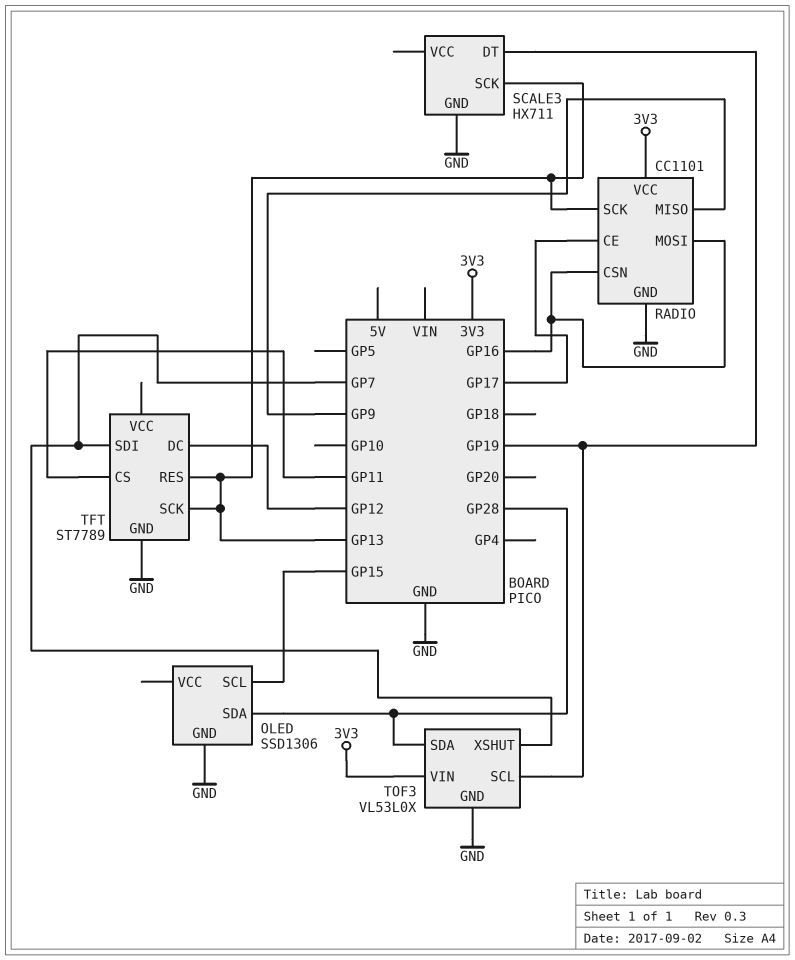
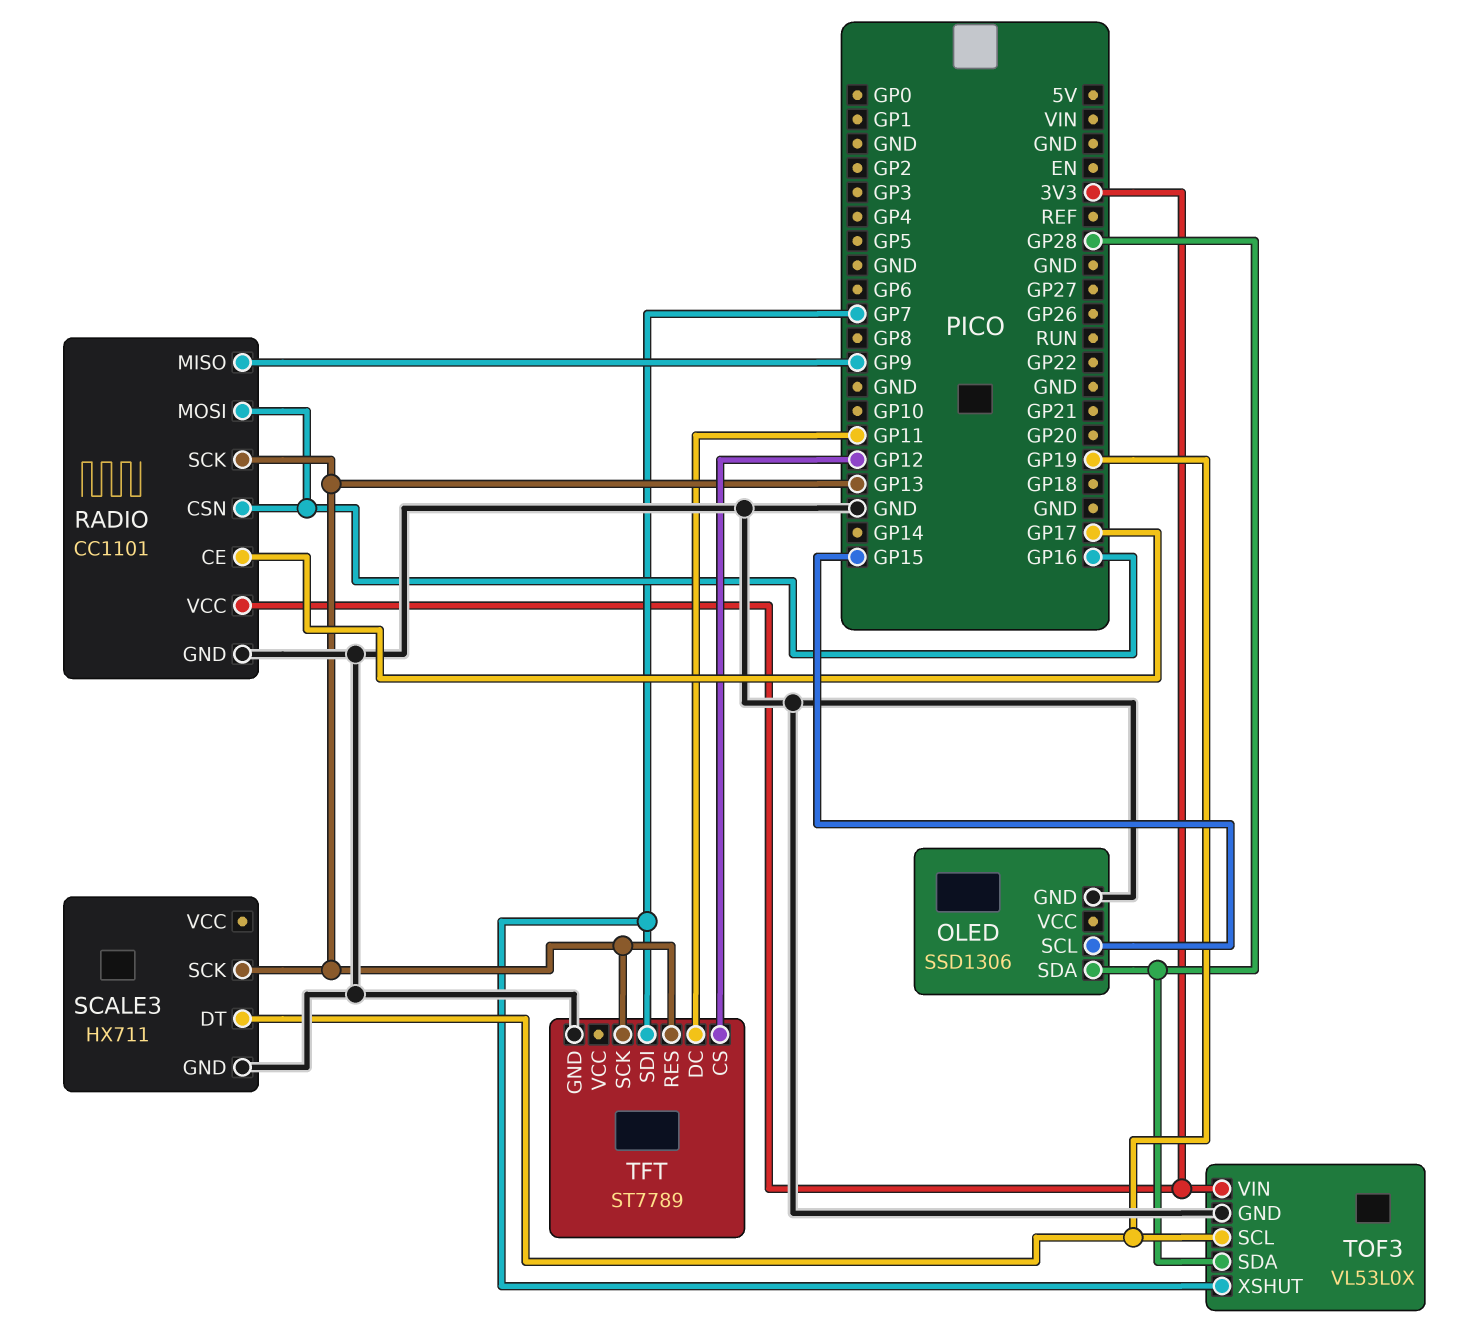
TFT pin CS: GP11 -> GP12
TFT pin DC: GP12 -> GP11

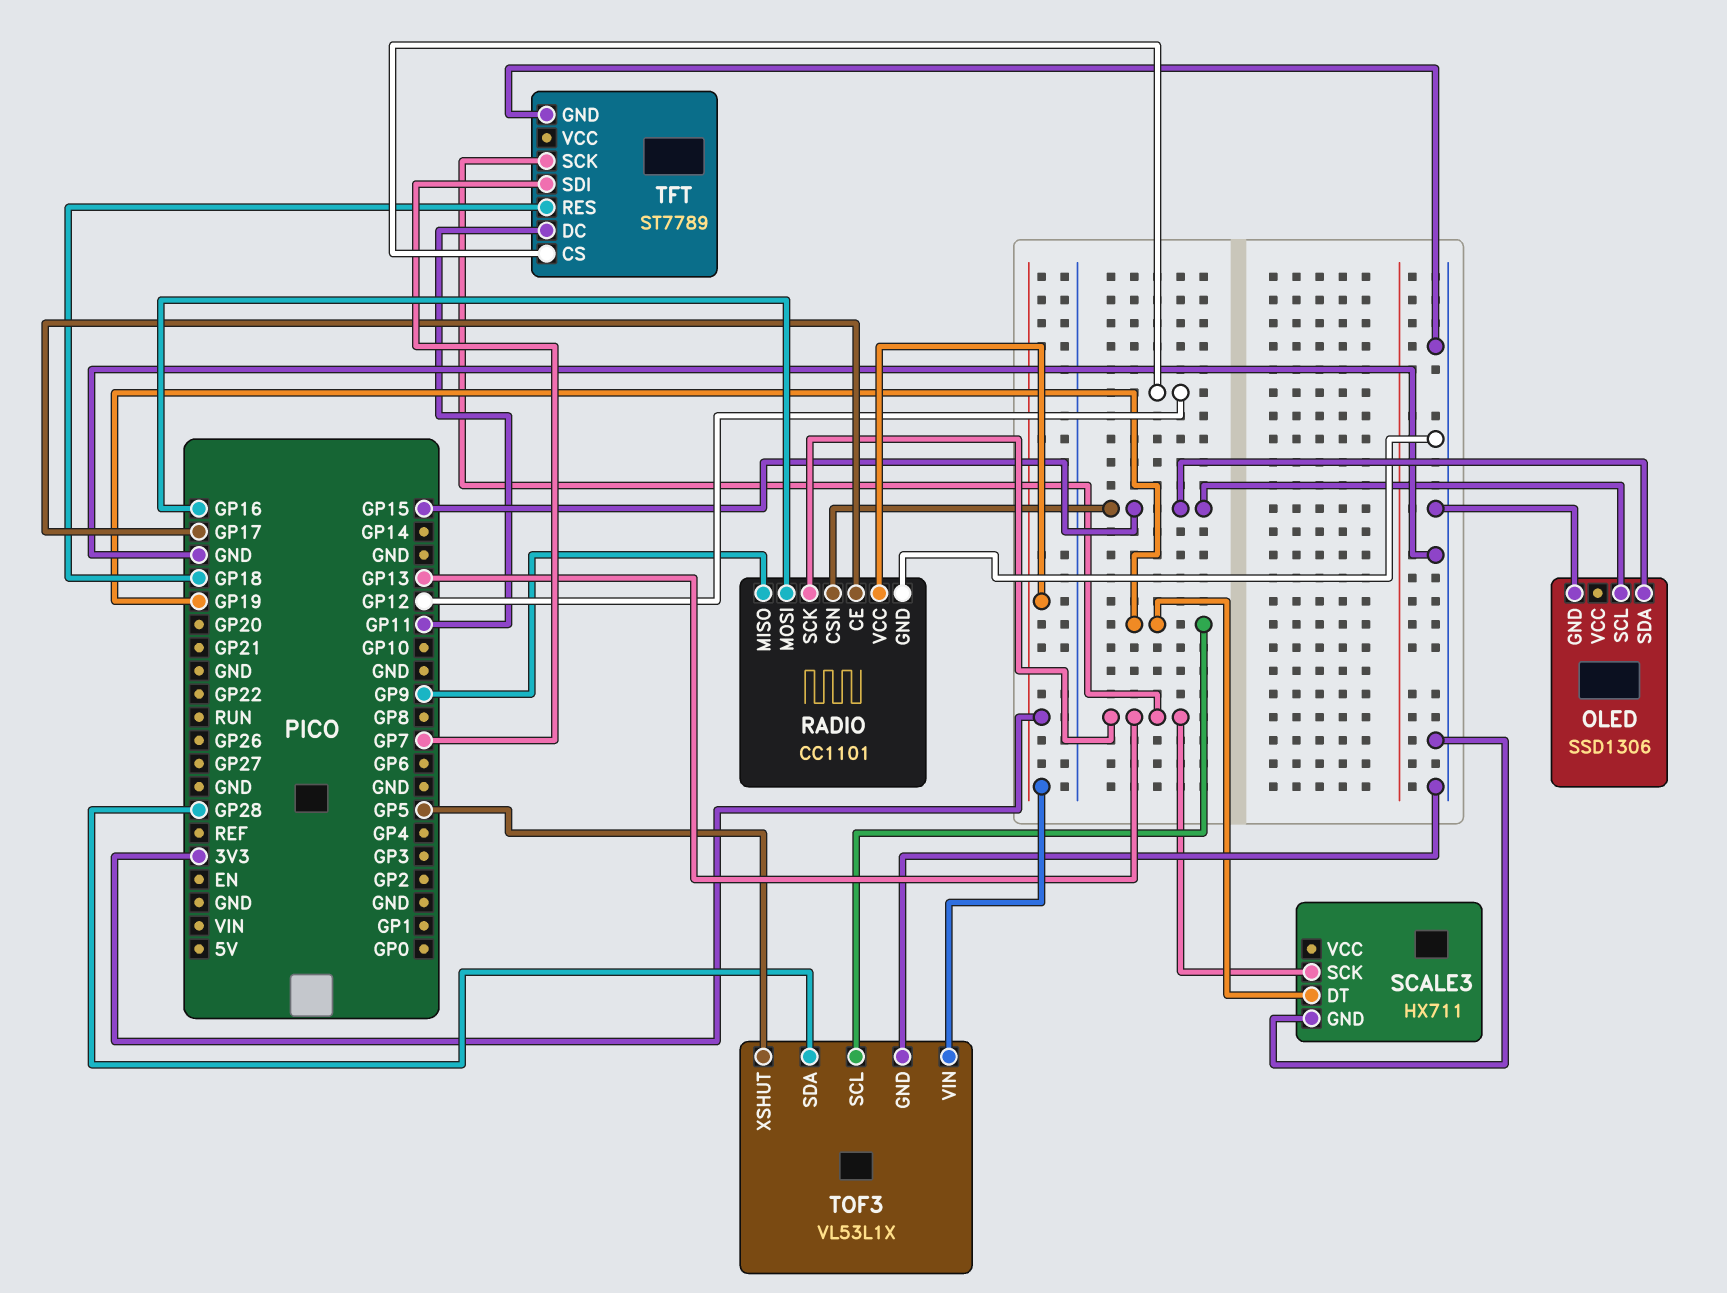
OLED pin SDA: GP28 -> GP15
RADIO pin CSN: GP16 -> GP15
TFT pin RES: GP13 -> GP18
TOF3: VL53L0X -> VL53L1X
TOF3 pin XSHUT: GP7 -> GP5

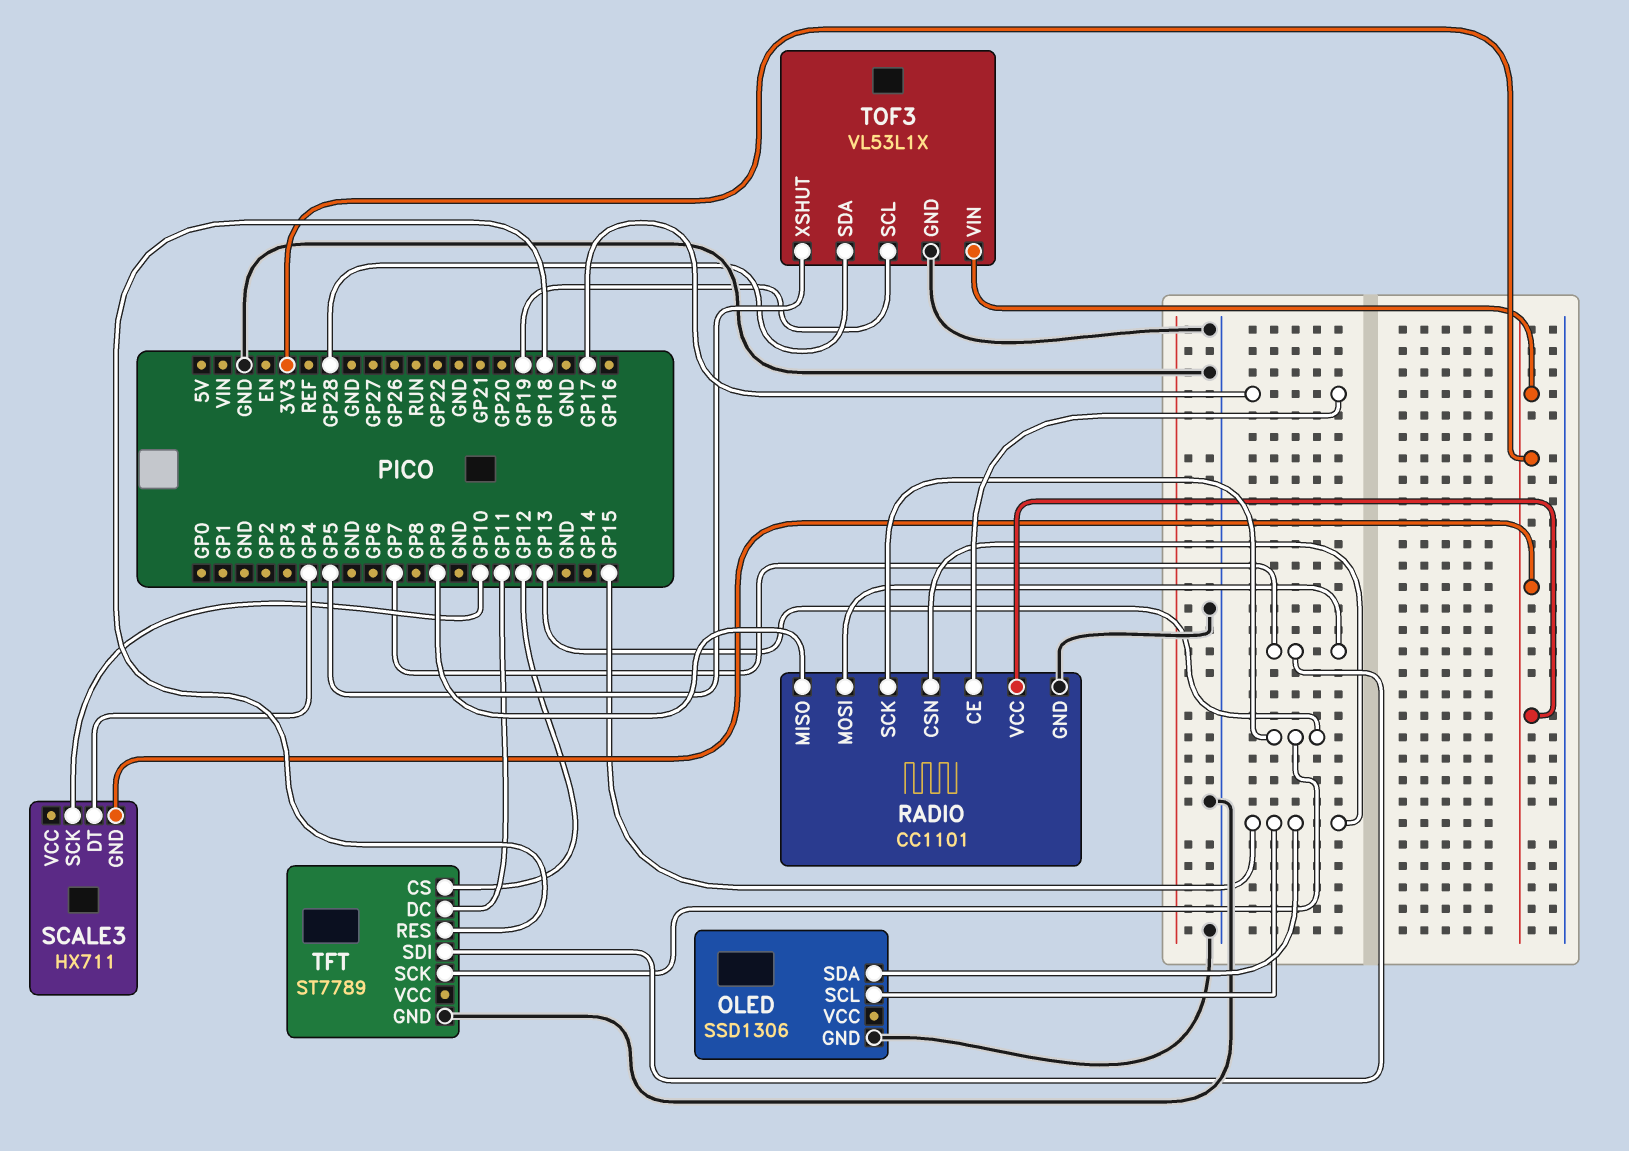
RADIO pin MOSI: GP16 -> GP7
SCALE3 pin DT: GP19 -> GP4
SCALE3 pin GND: GND -> 3V3
SCALE3 pin SCK: GP13 -> GP10

